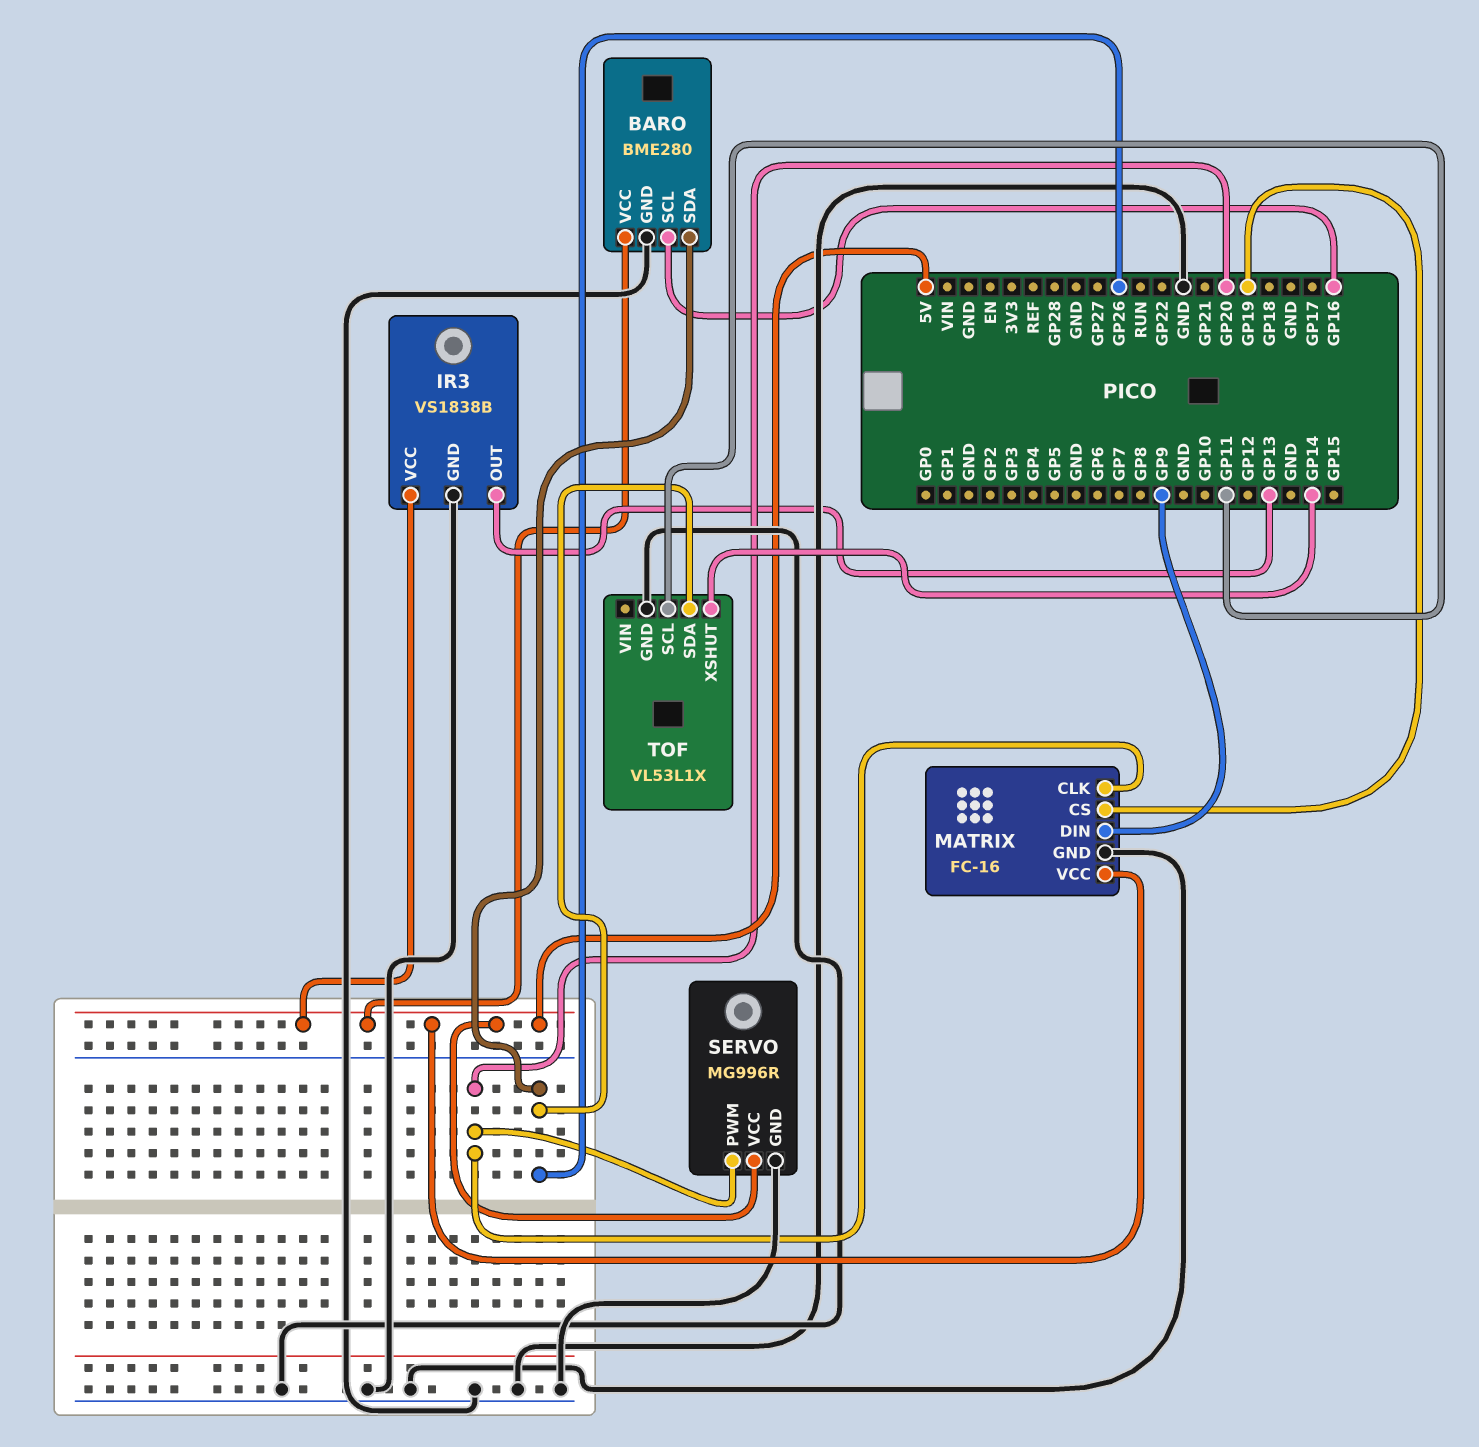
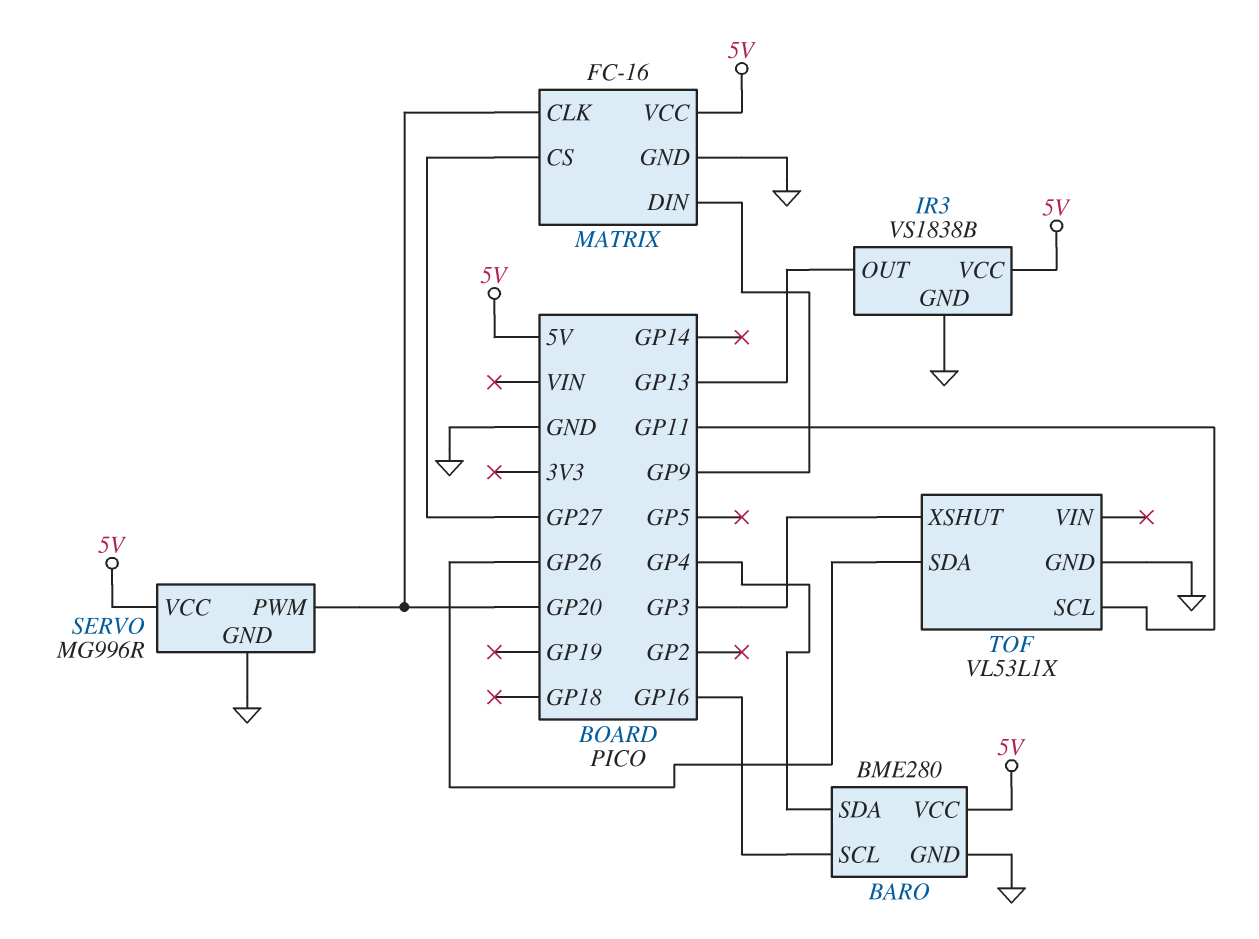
BARO pin SDA: GP26 -> GP4
MATRIX pin CS: GP19 -> GP27
TOF pin XSHUT: GP14 -> GP3

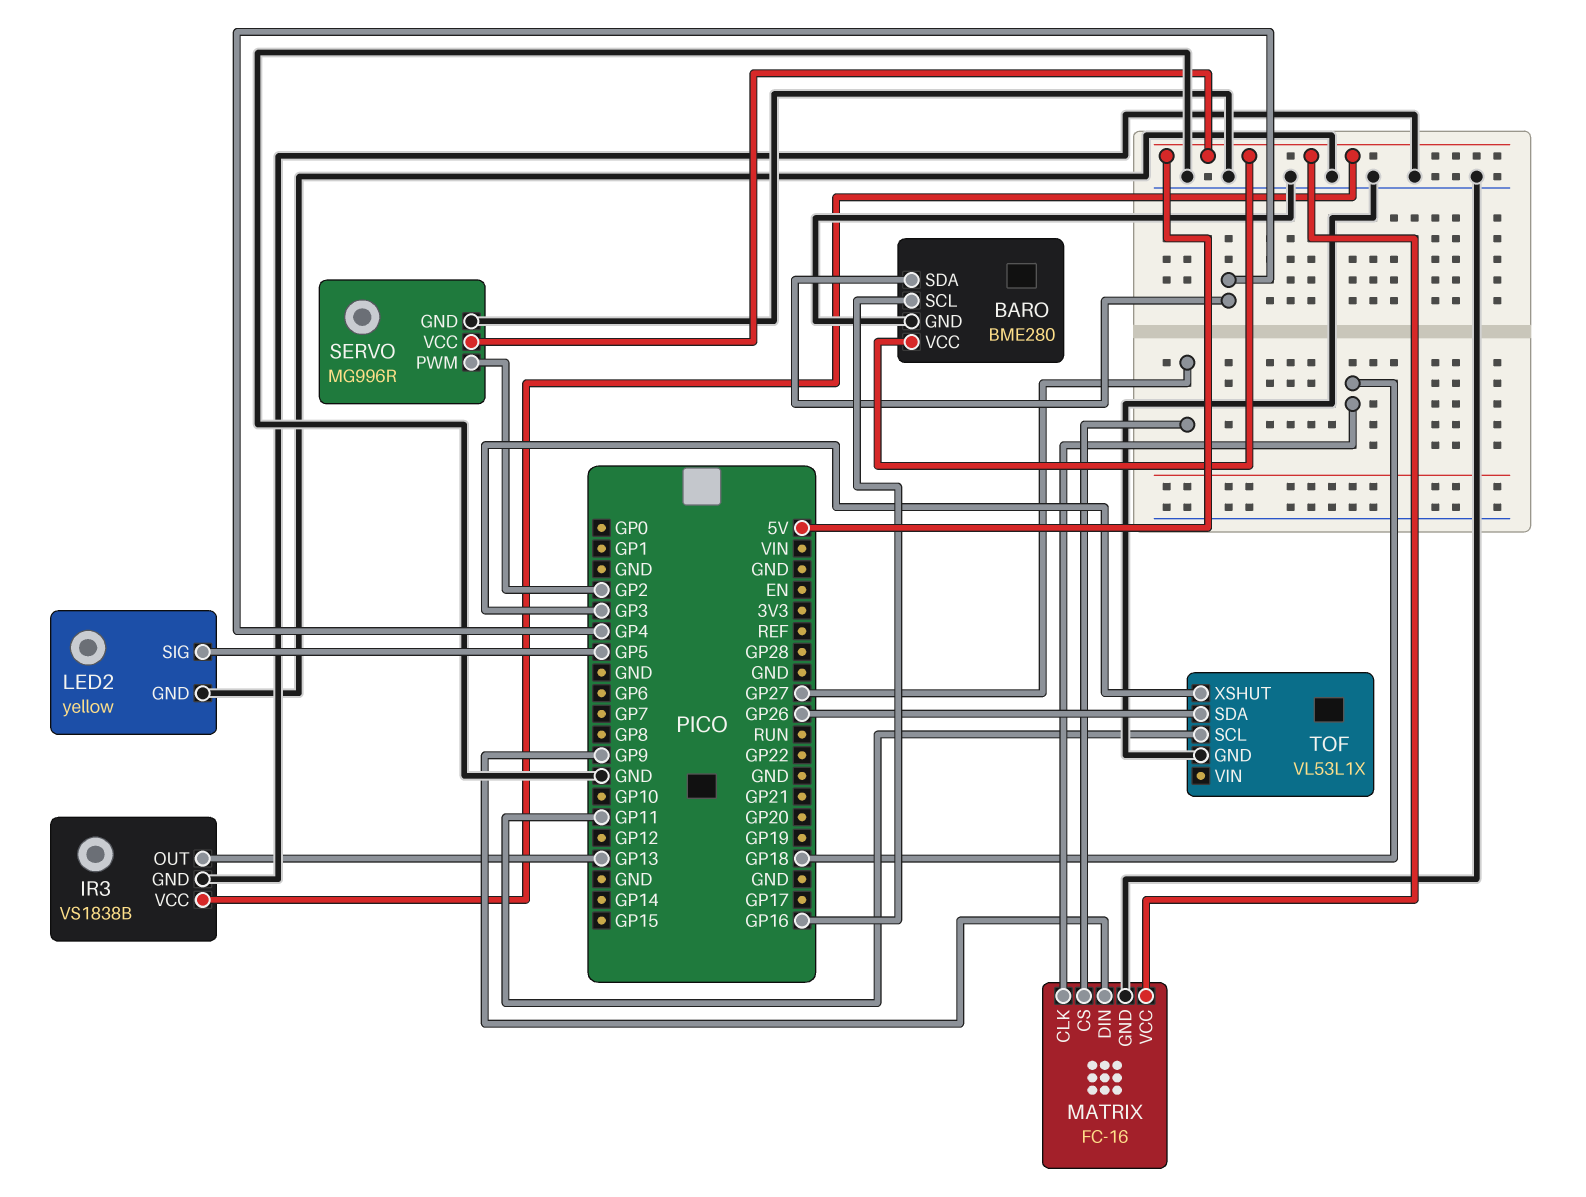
LED2: none -> yellow
LED2 pin GND: none -> GND
LED2 pin SIG: none -> GP5
MATRIX pin CLK: GP20 -> GP18
SERVO pin PWM: GP20 -> GP2

